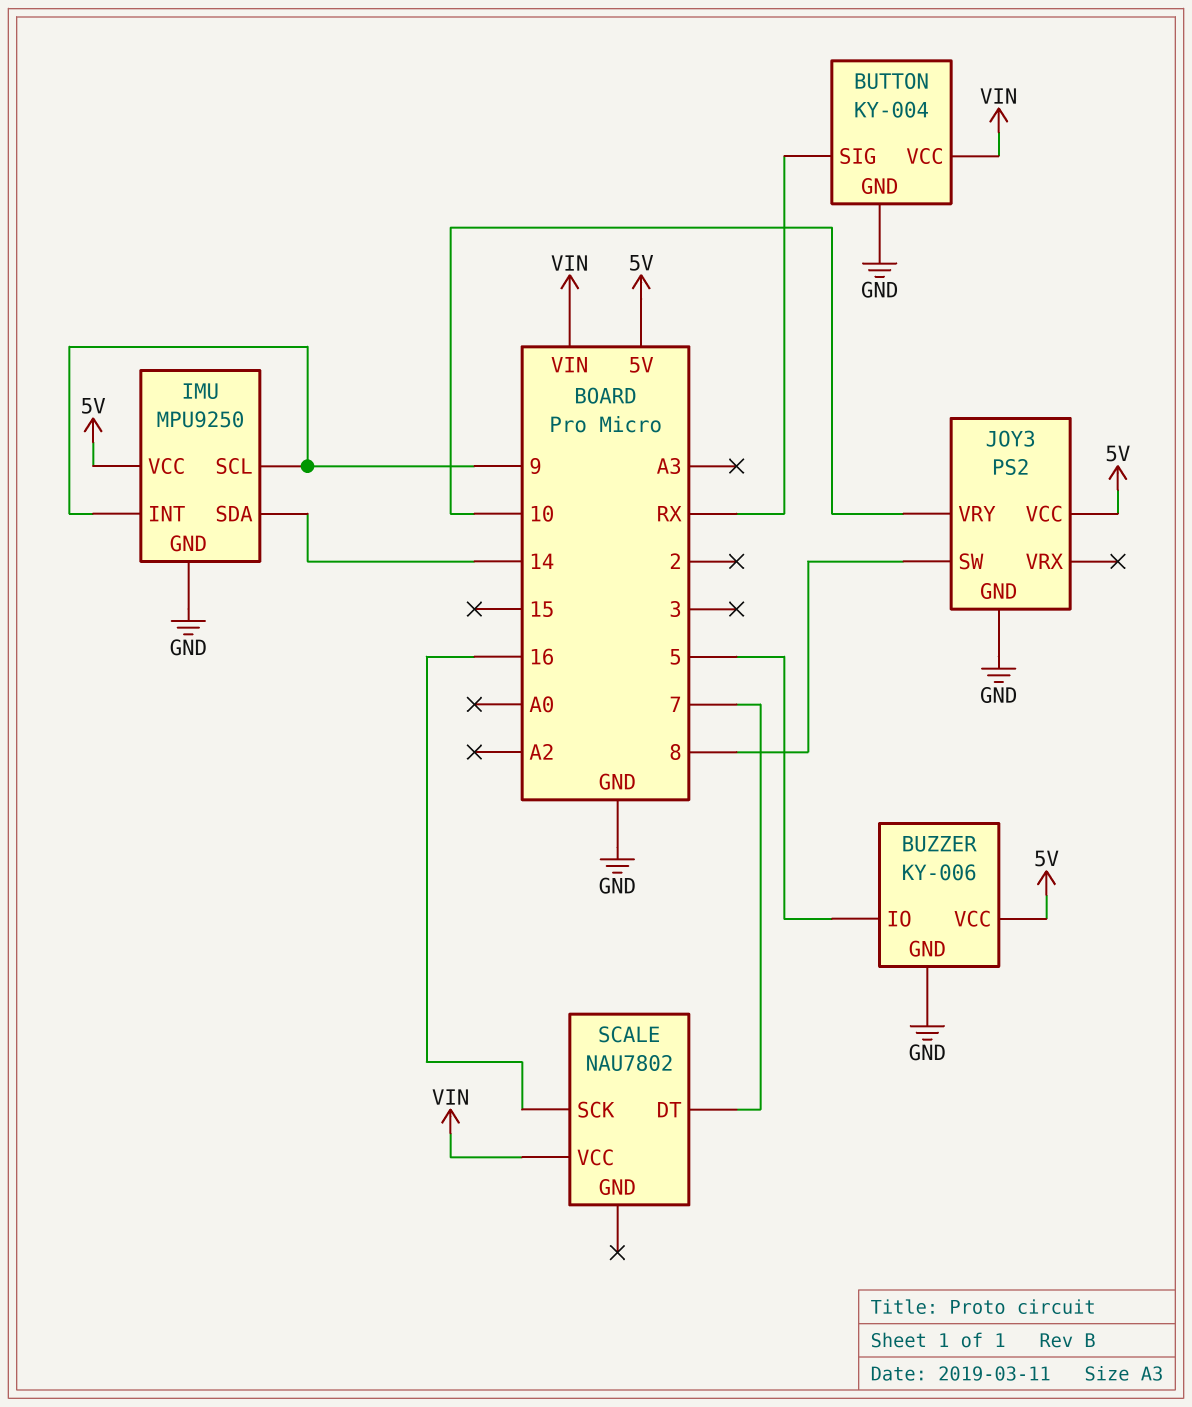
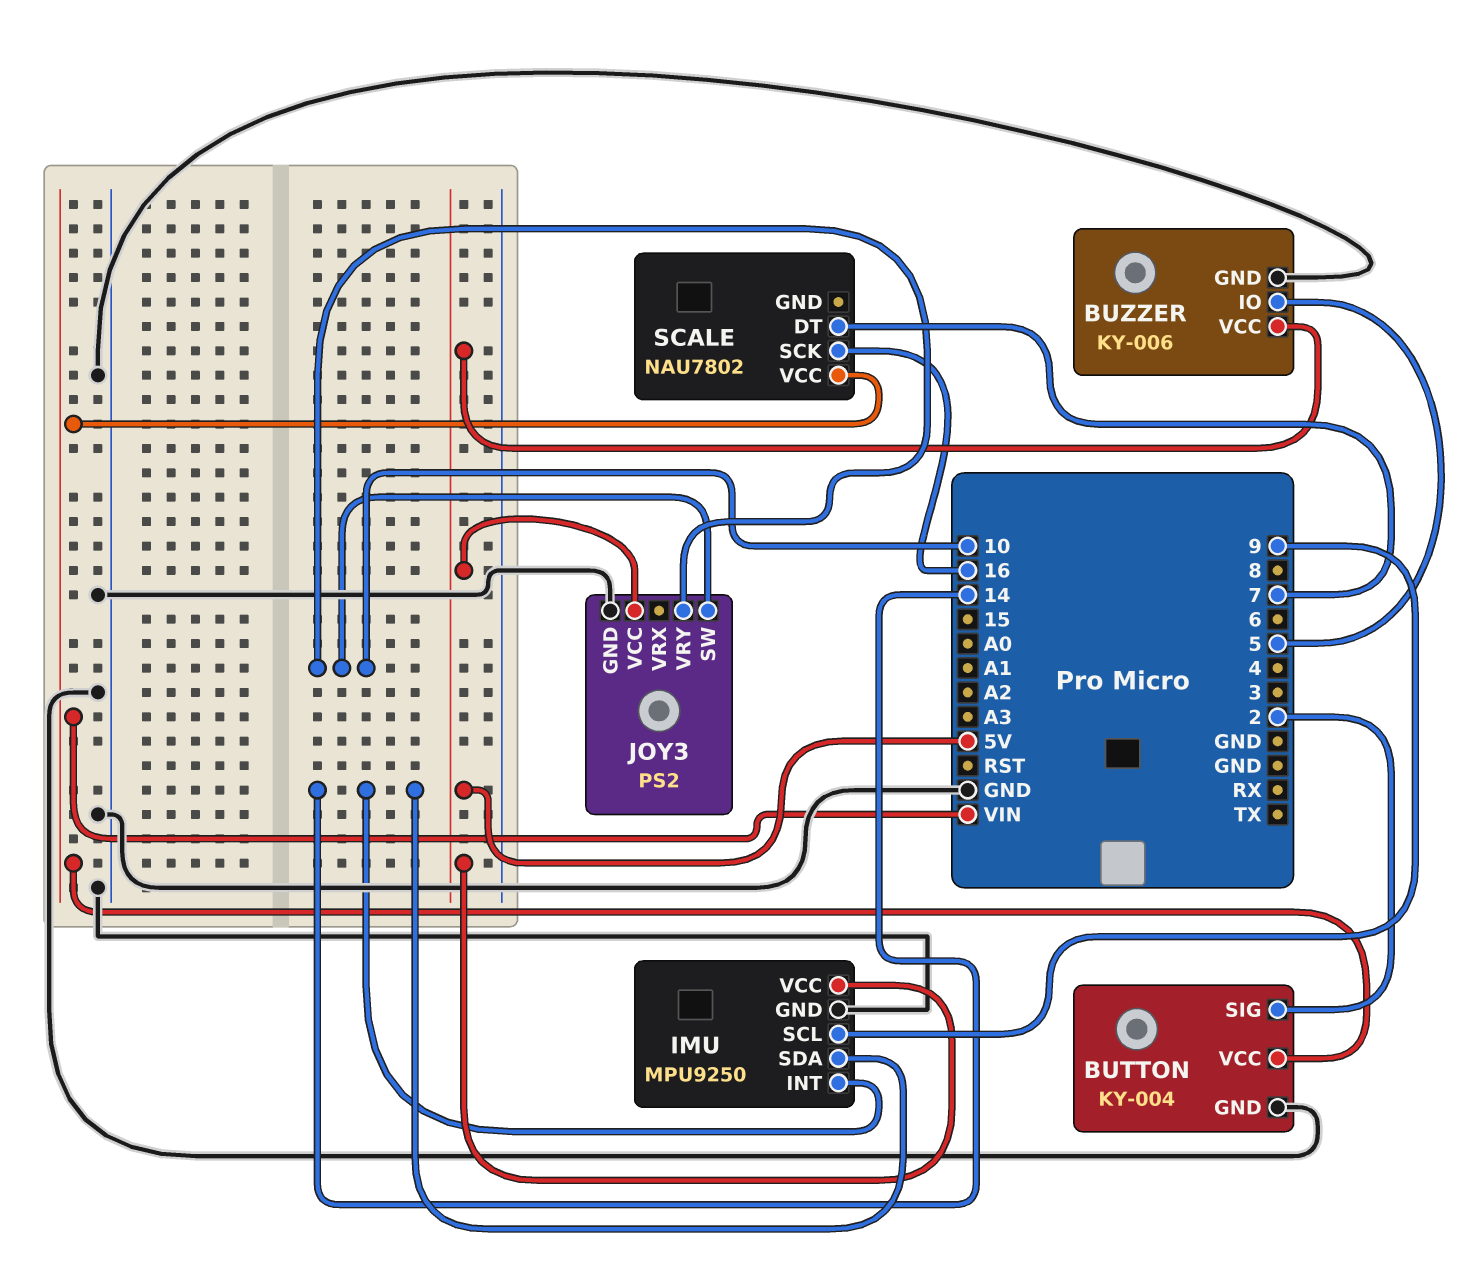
BUTTON pin SIG: RX -> 2
IMU pin INT: 9 -> 14
JOY3 pin SW: 8 -> 10

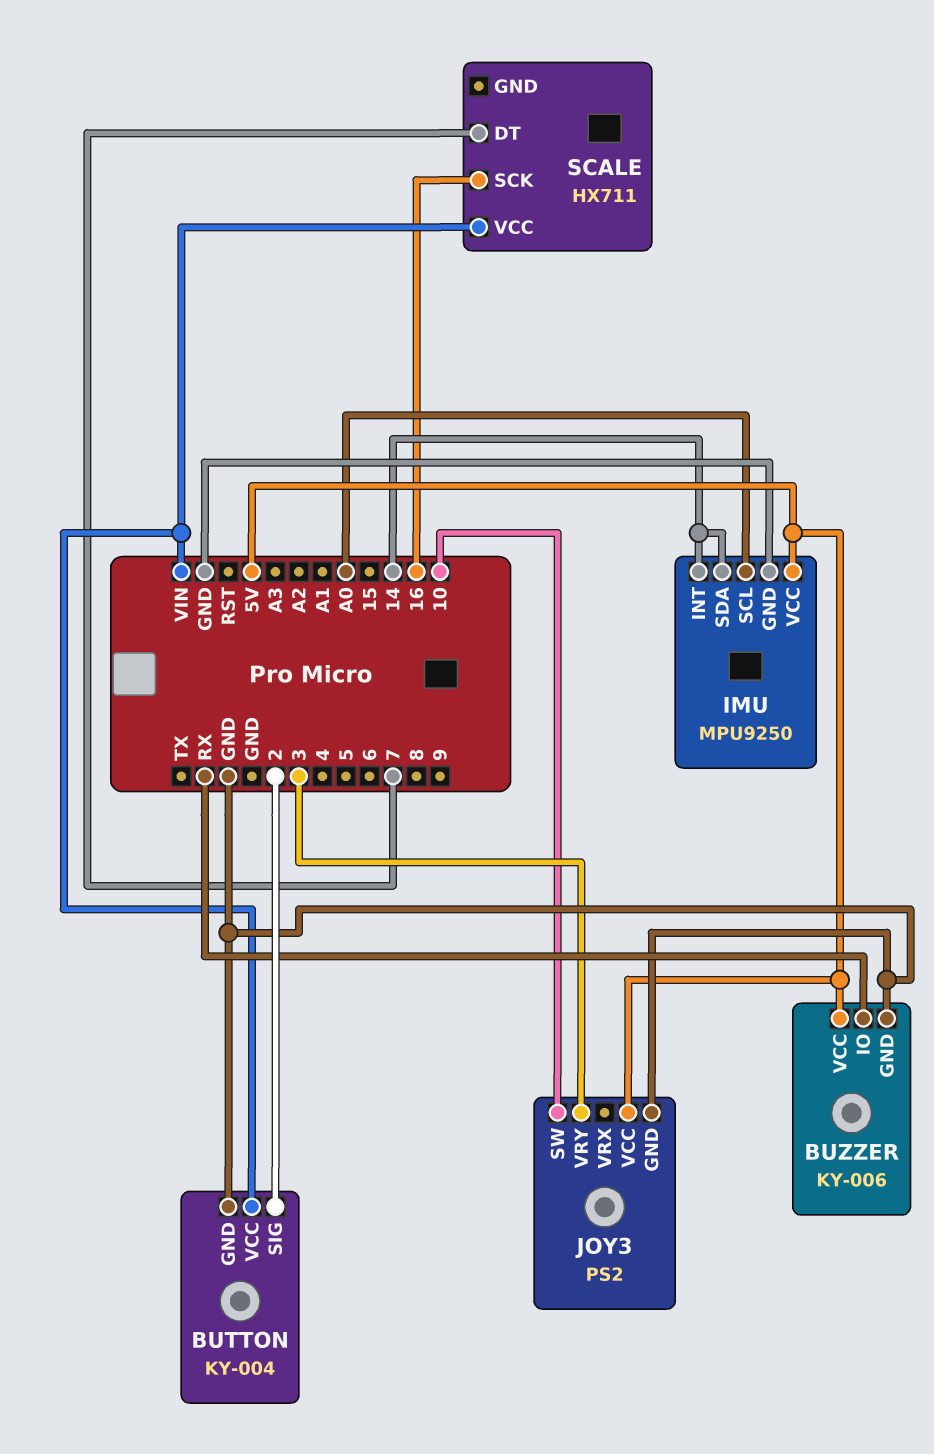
BUZZER pin IO: 5 -> RX
IMU pin SCL: 9 -> A0
JOY3 pin VRY: 10 -> 3
SCALE: NAU7802 -> HX711

